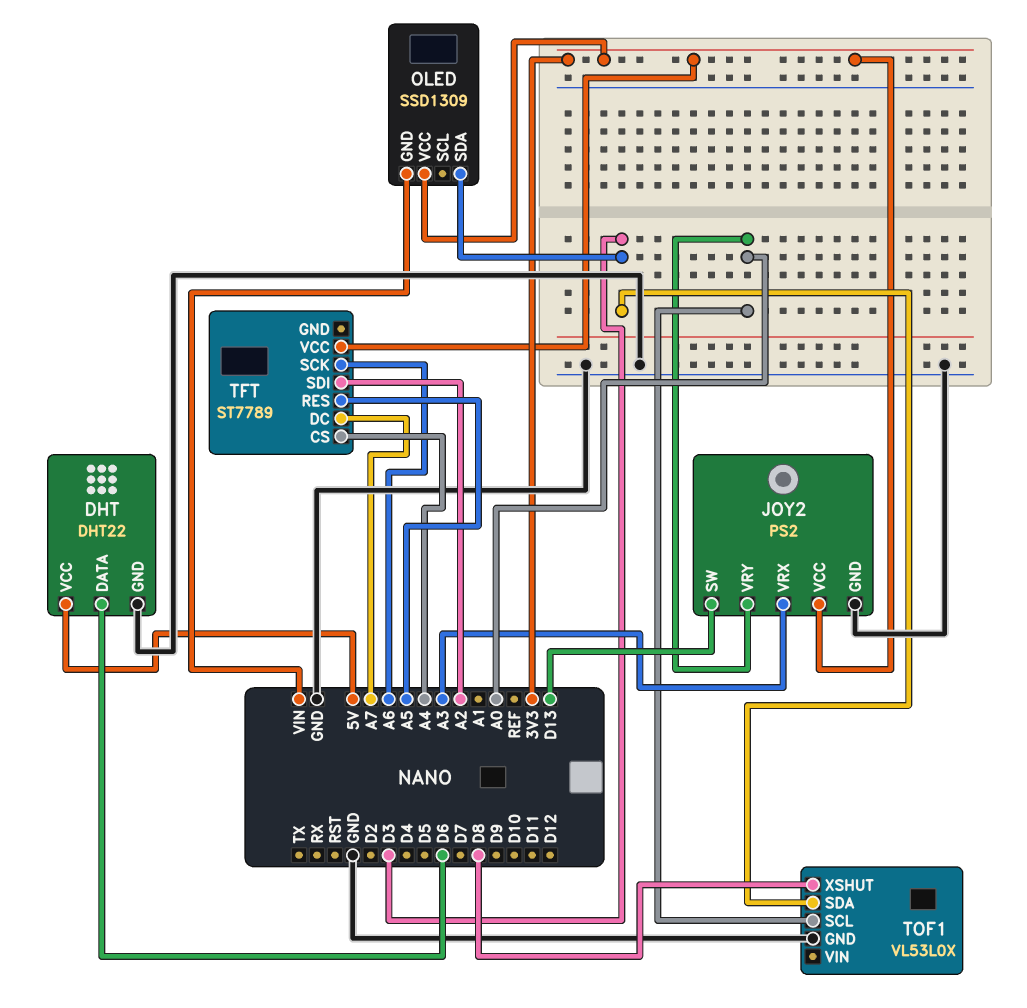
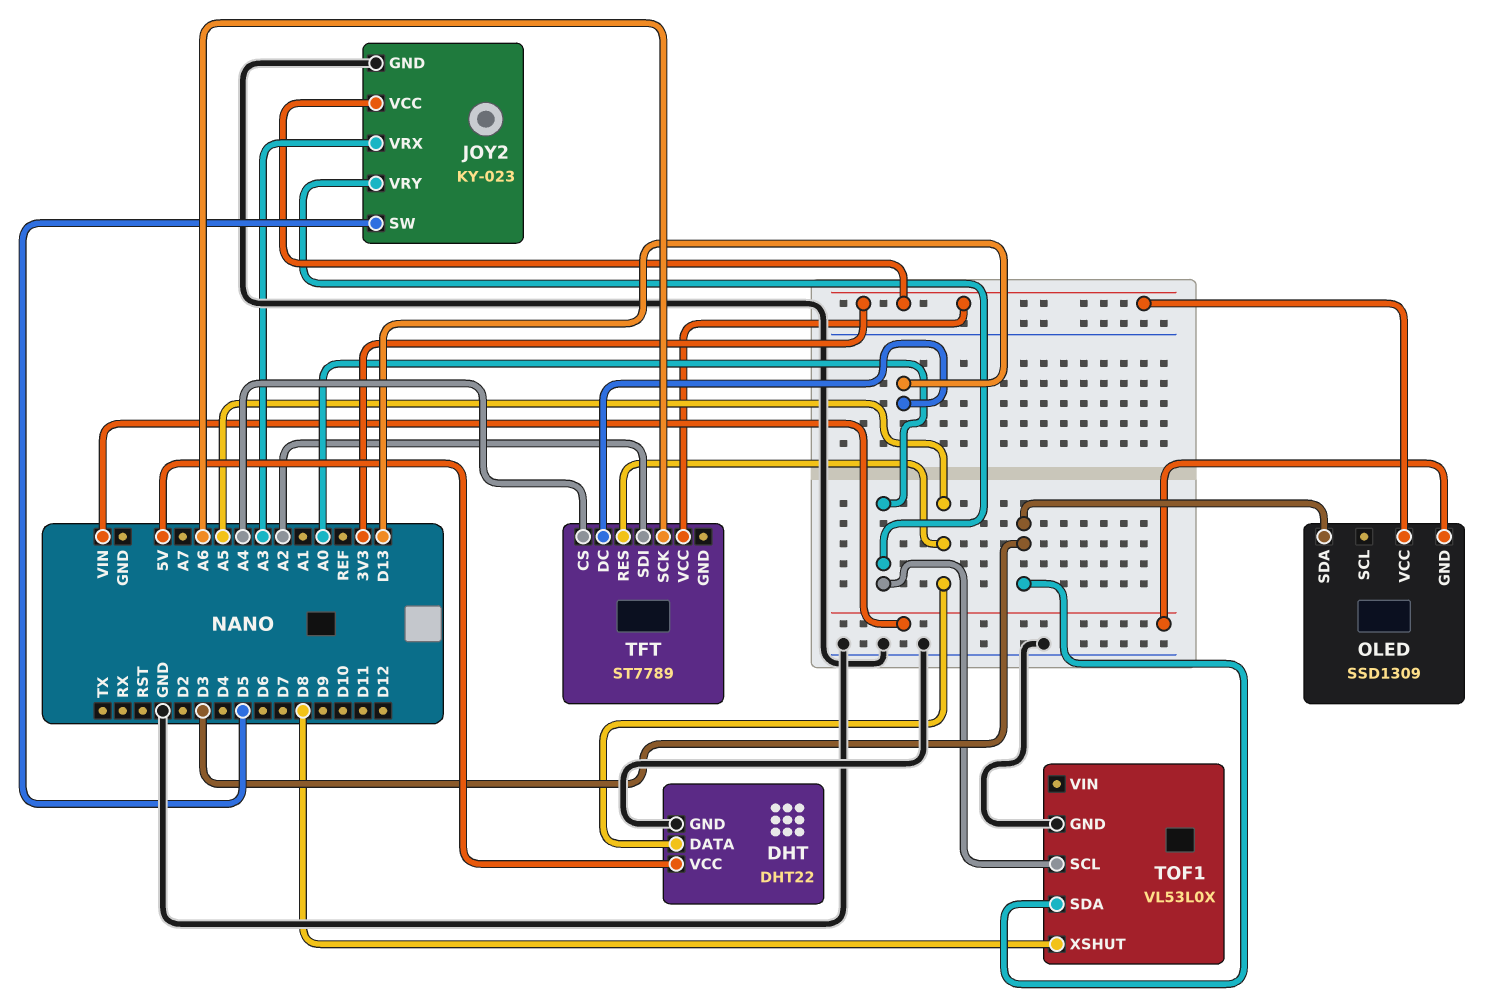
DHT pin DATA: D6 -> A5
JOY2: PS2 -> KY-023
JOY2 pin SW: D13 -> D5
TFT pin DC: A7 -> D13

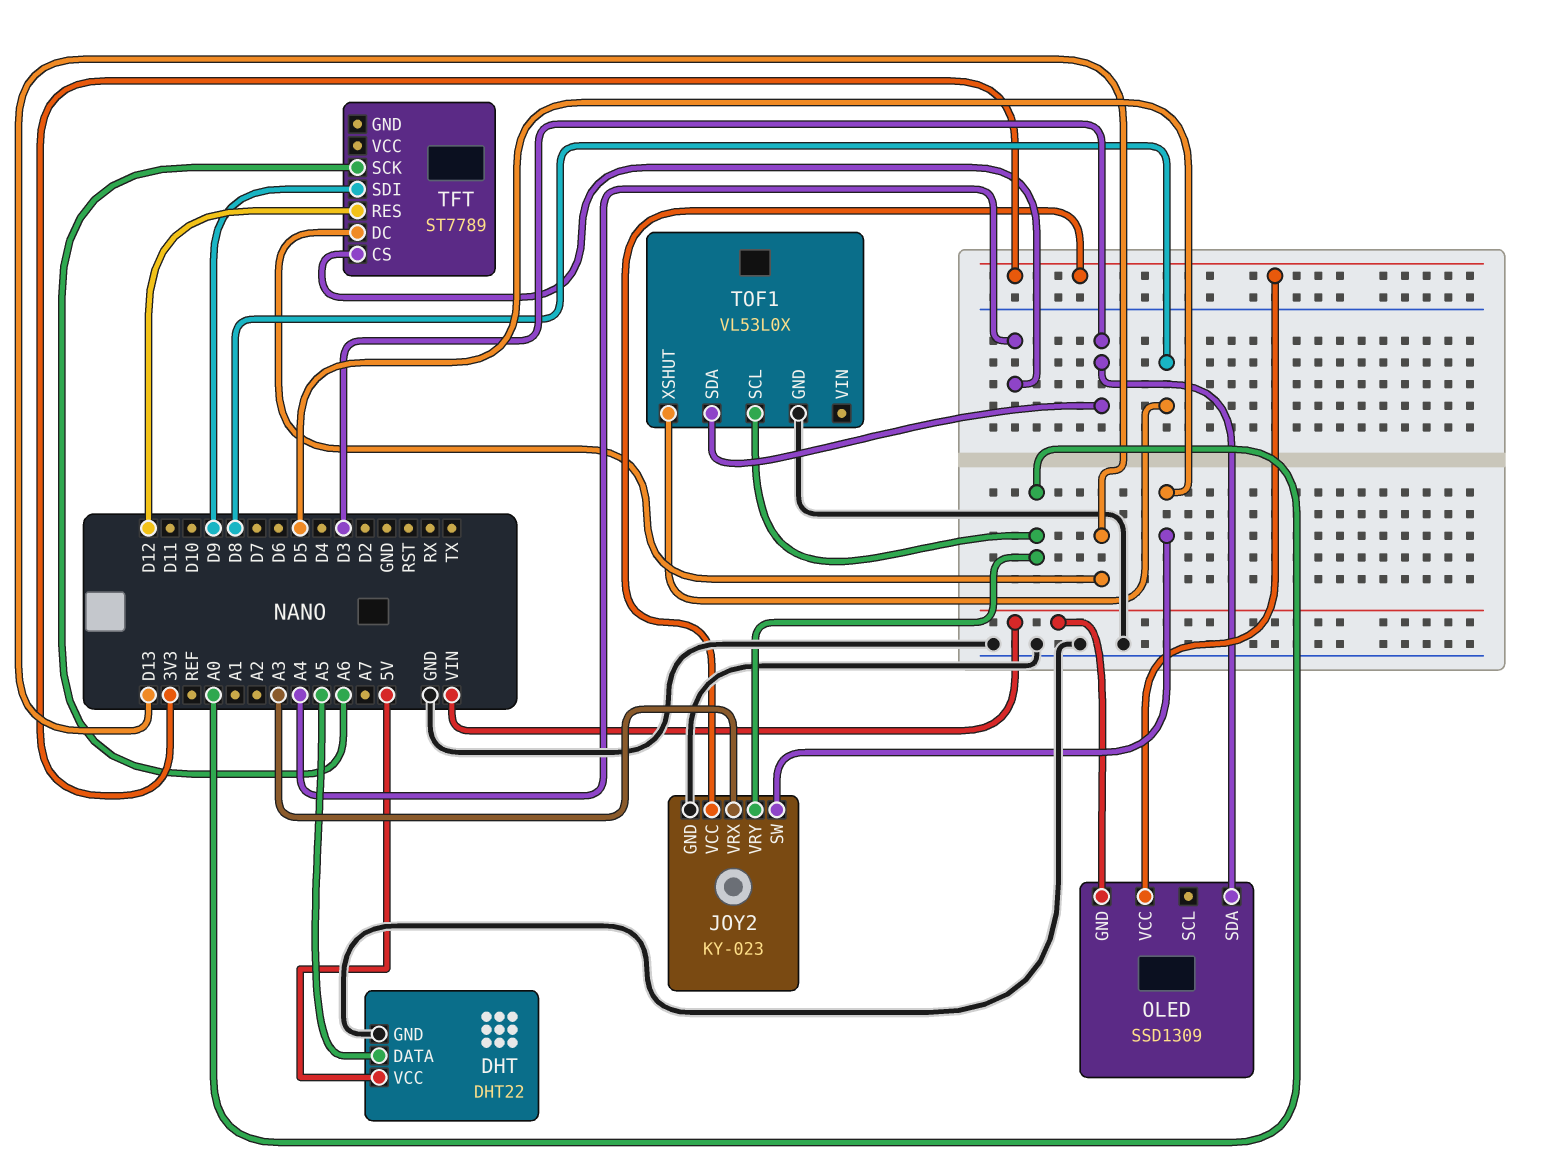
TFT pin RES: A5 -> D12
TFT pin SDI: A2 -> D9
TFT pin VCC: 3V3 -> none

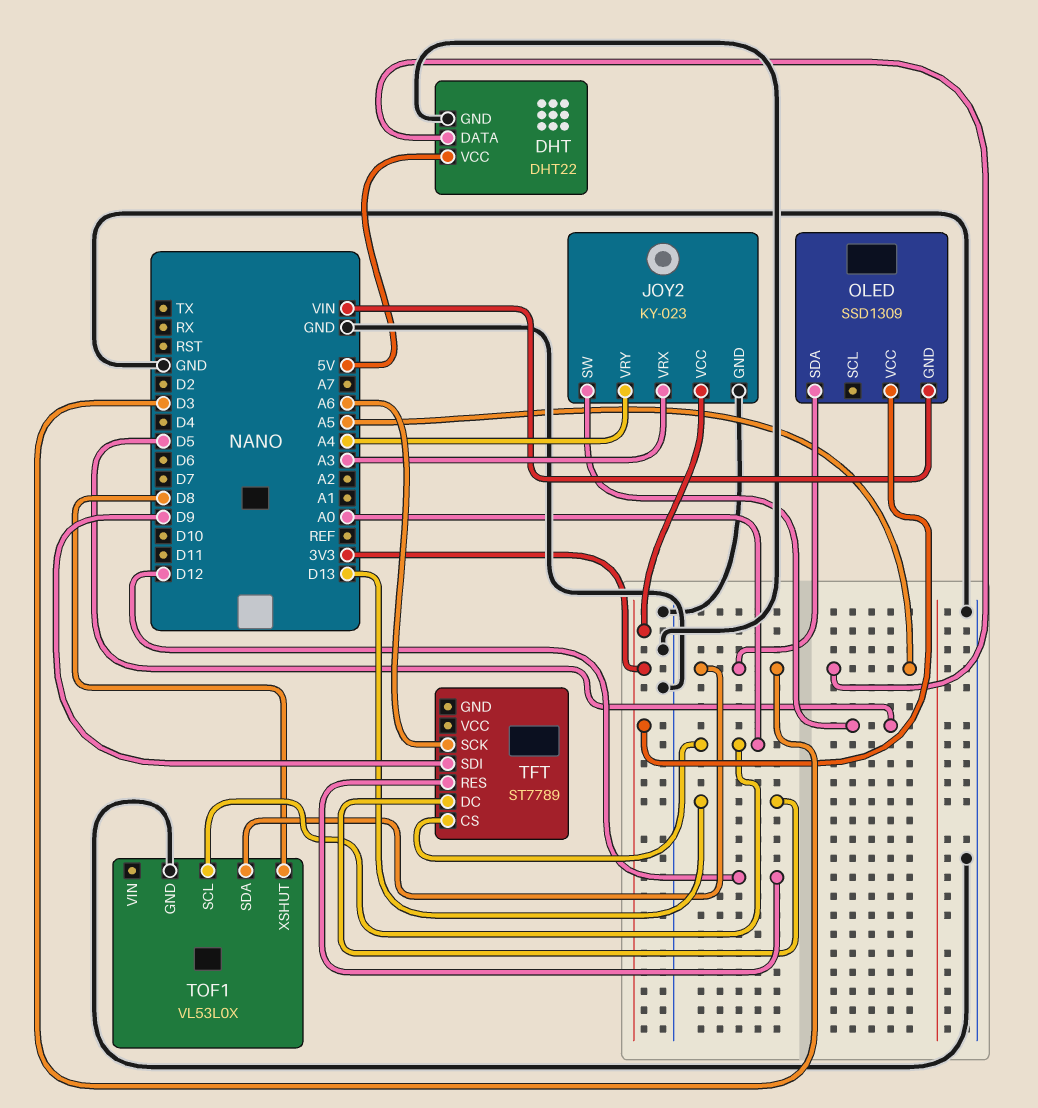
JOY2 pin VRY: A0 -> A4
TFT pin CS: A4 -> A0

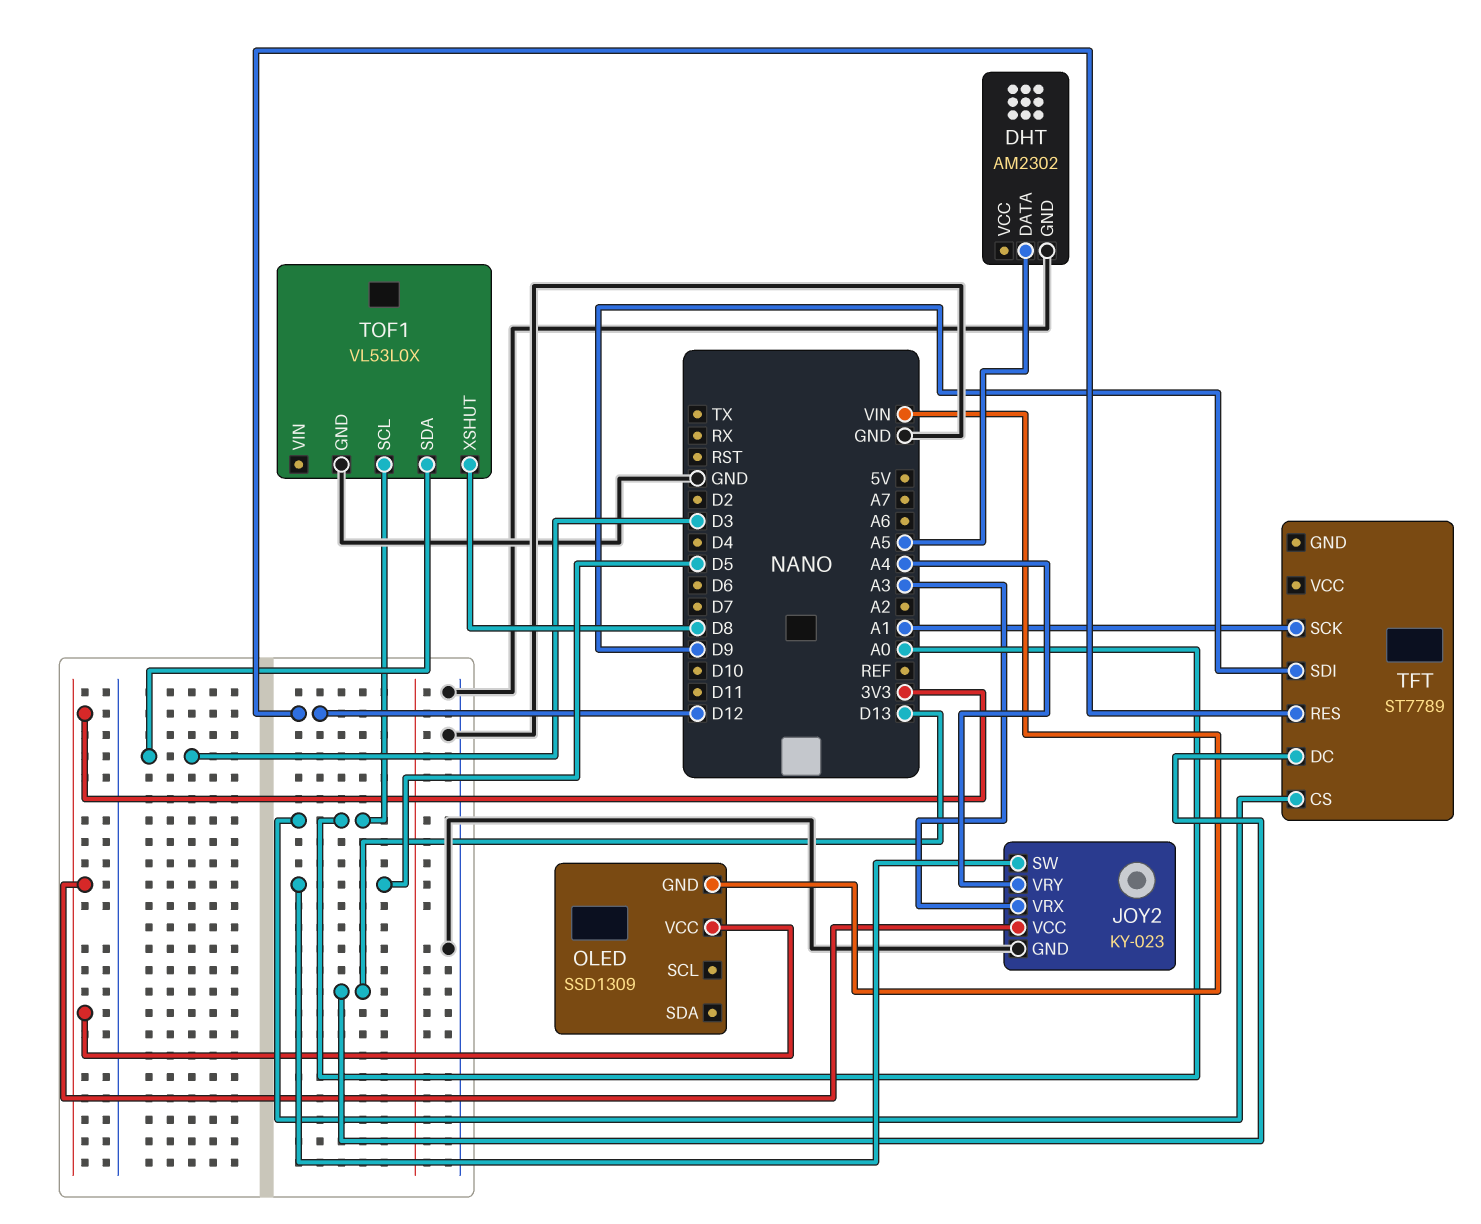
DHT: DHT22 -> AM2302
DHT pin VCC: 5V -> none
OLED pin SDA: D3 -> none
TFT pin SCK: A6 -> A1

